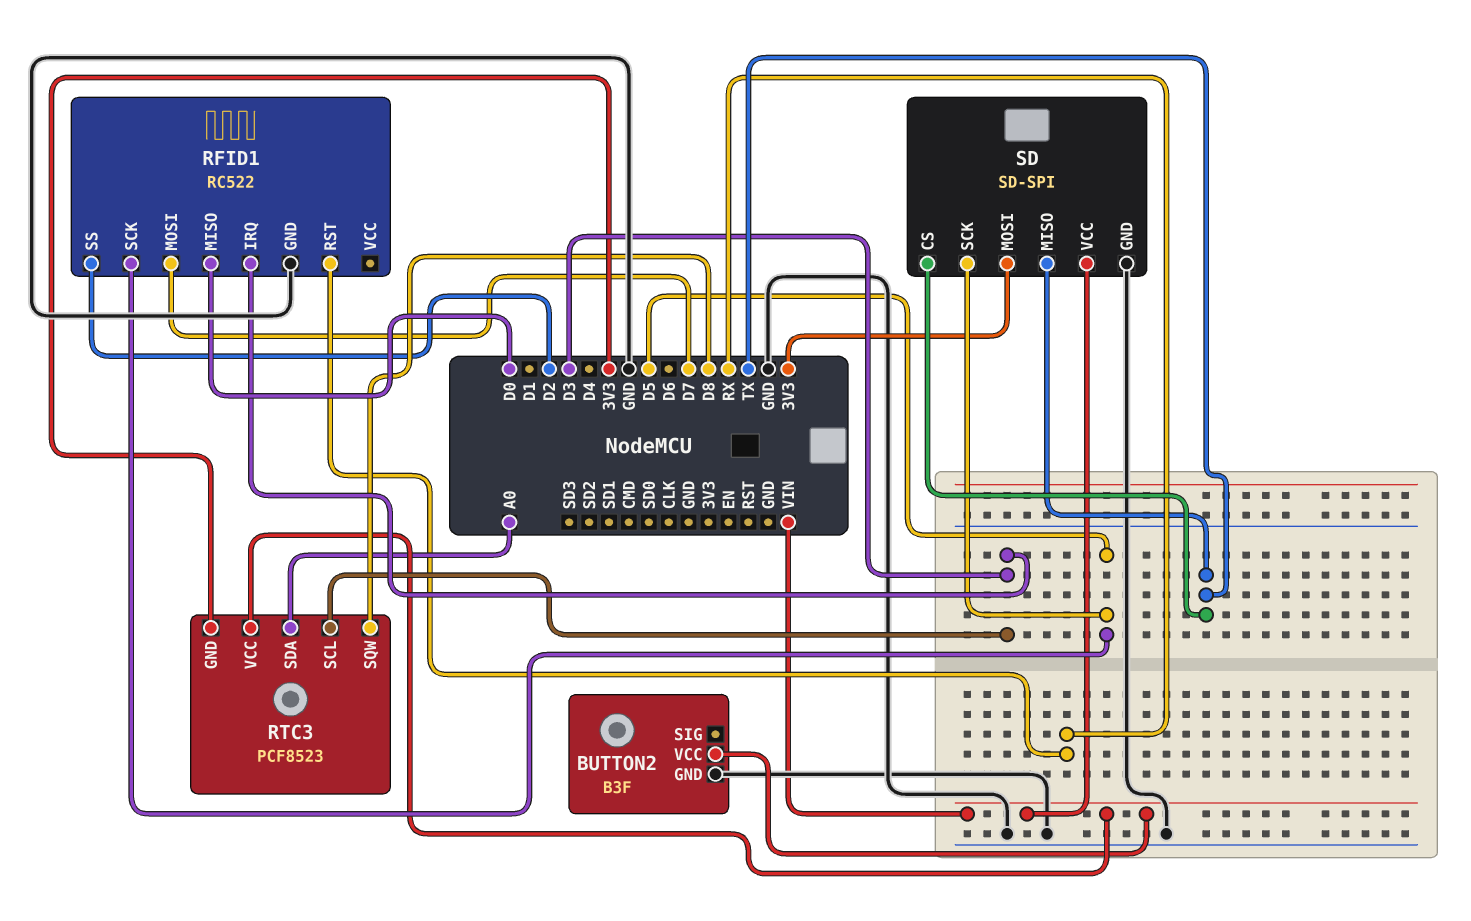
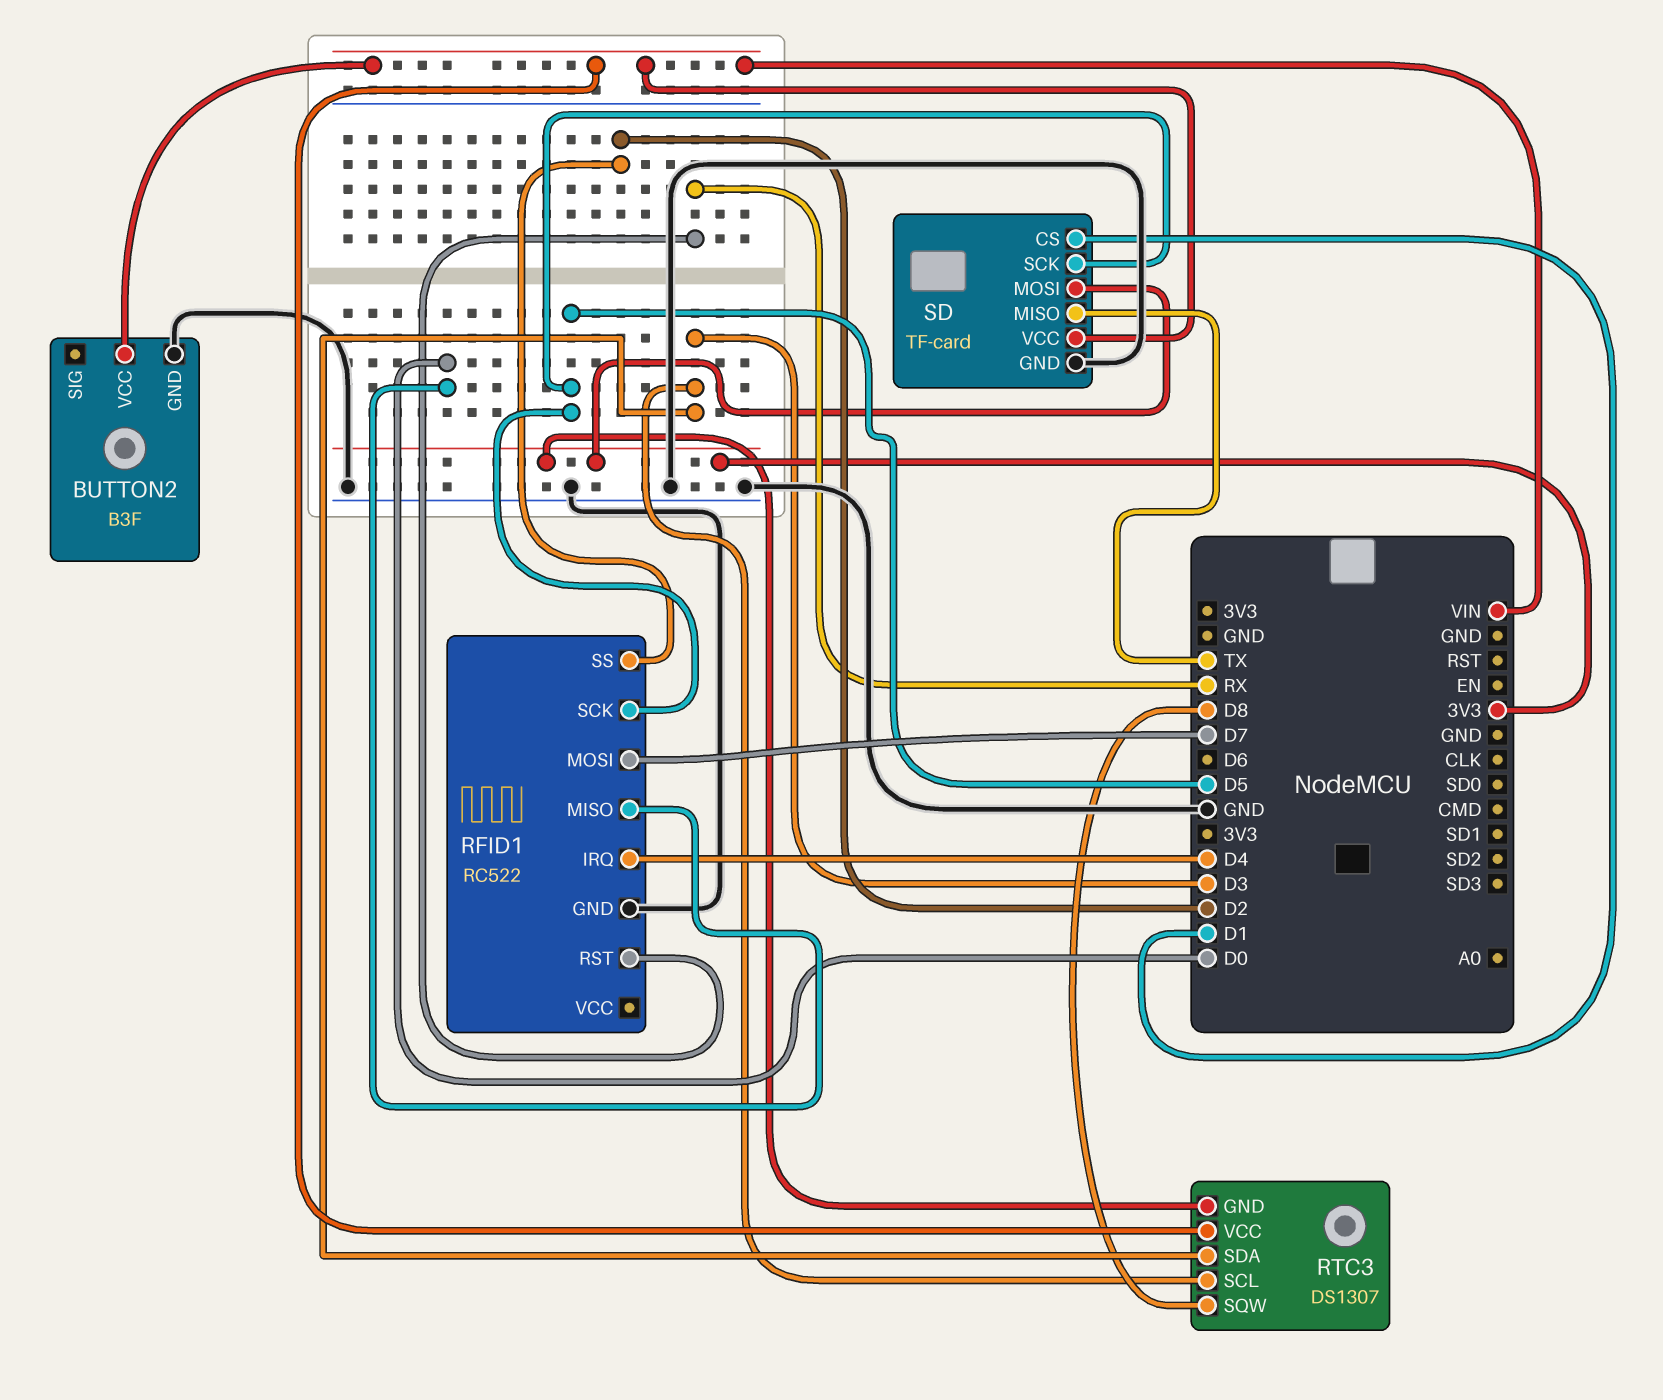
RFID1 pin IRQ: D3 -> D4
RTC3: PCF8523 -> DS1307
RTC3 pin SDA: A0 -> D3
SD: SD-SPI -> TF-card
SD pin CS: TX -> D1

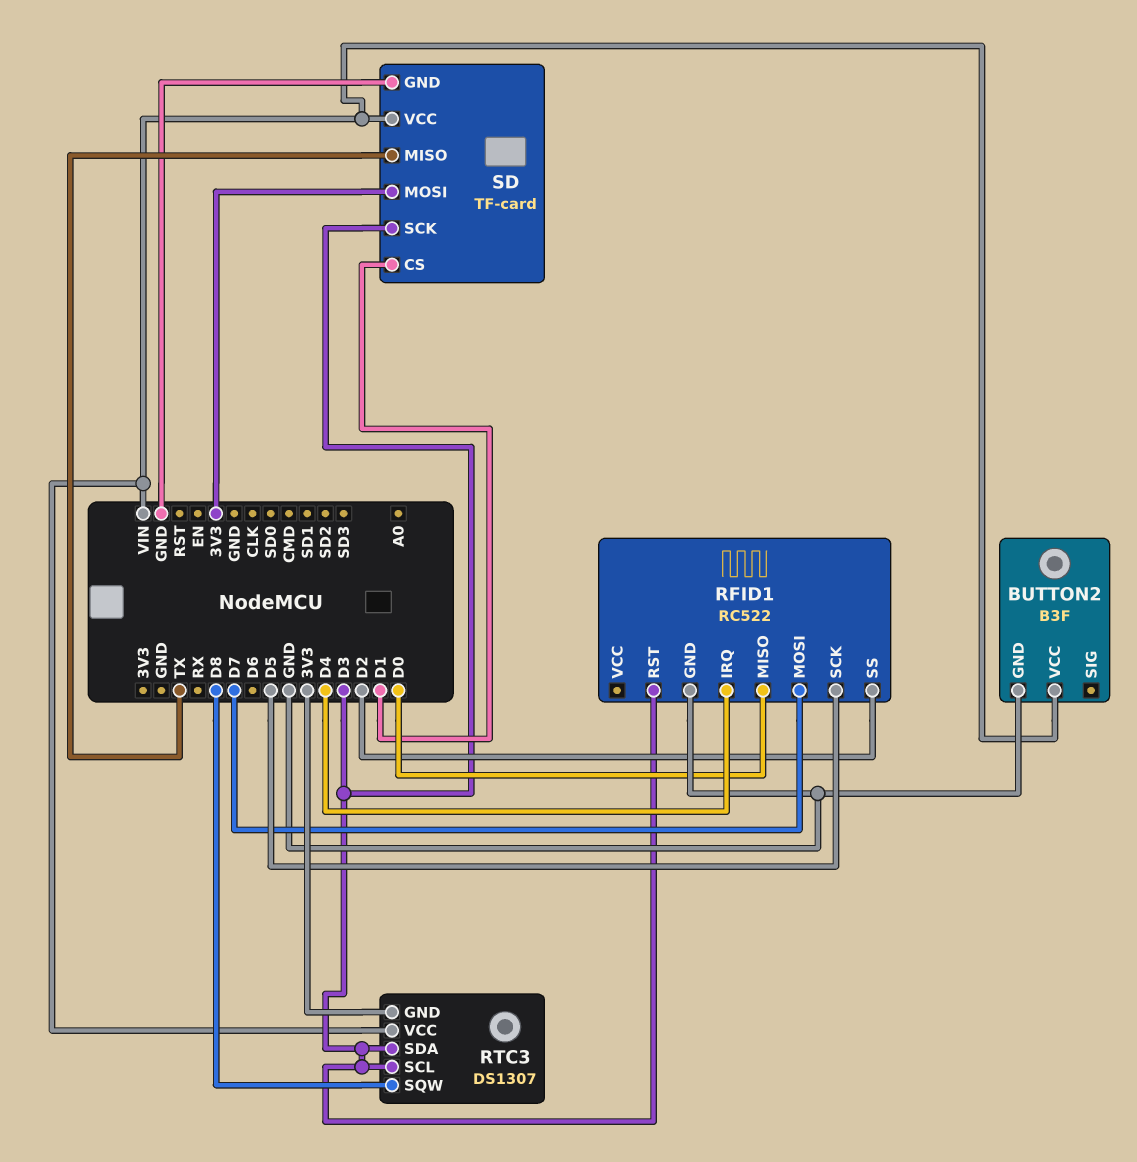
RFID1 pin RST: RX -> D3
SD pin SCK: D5 -> D3

